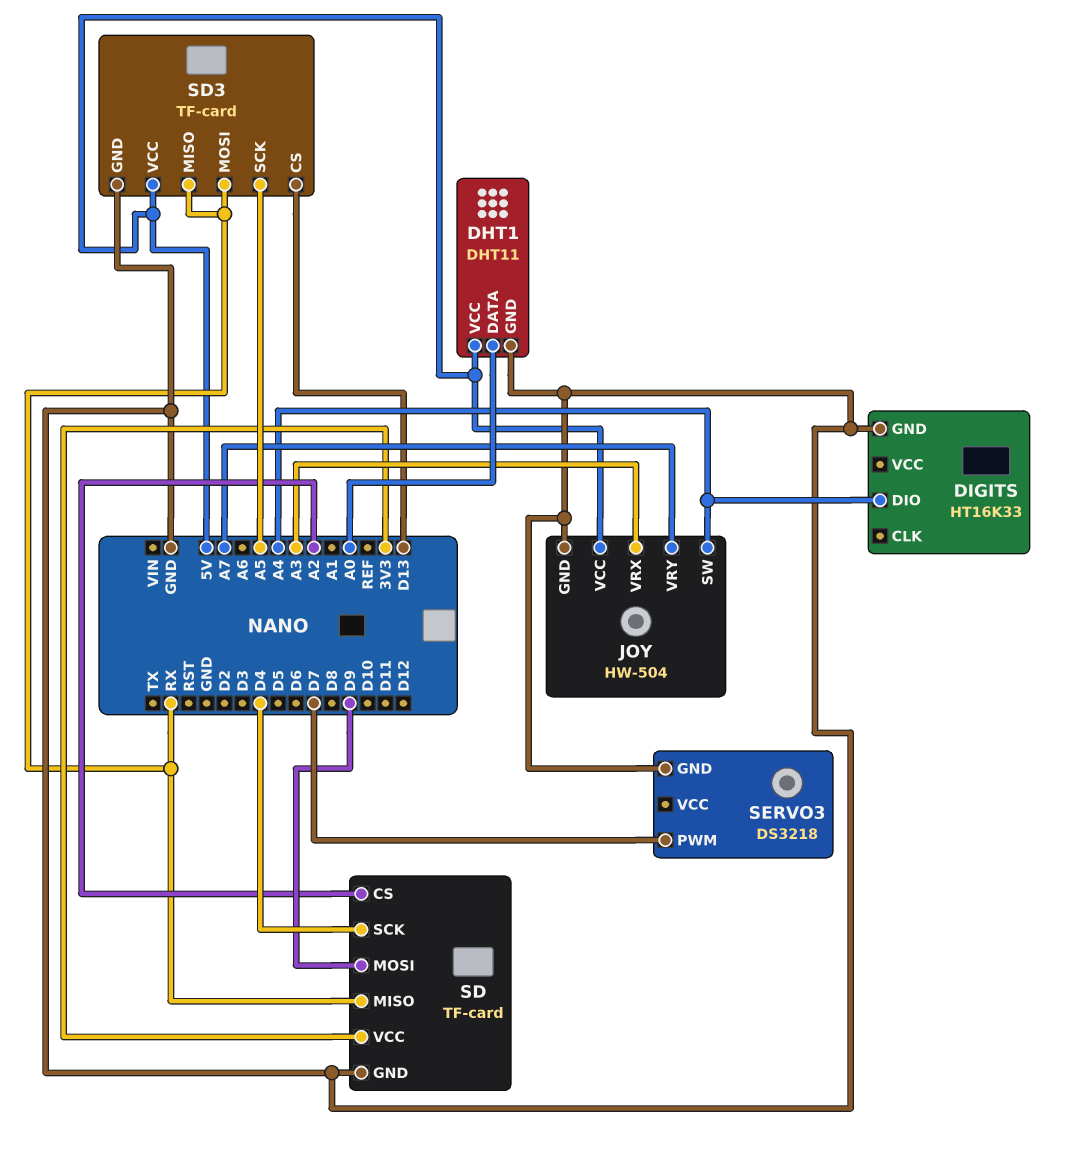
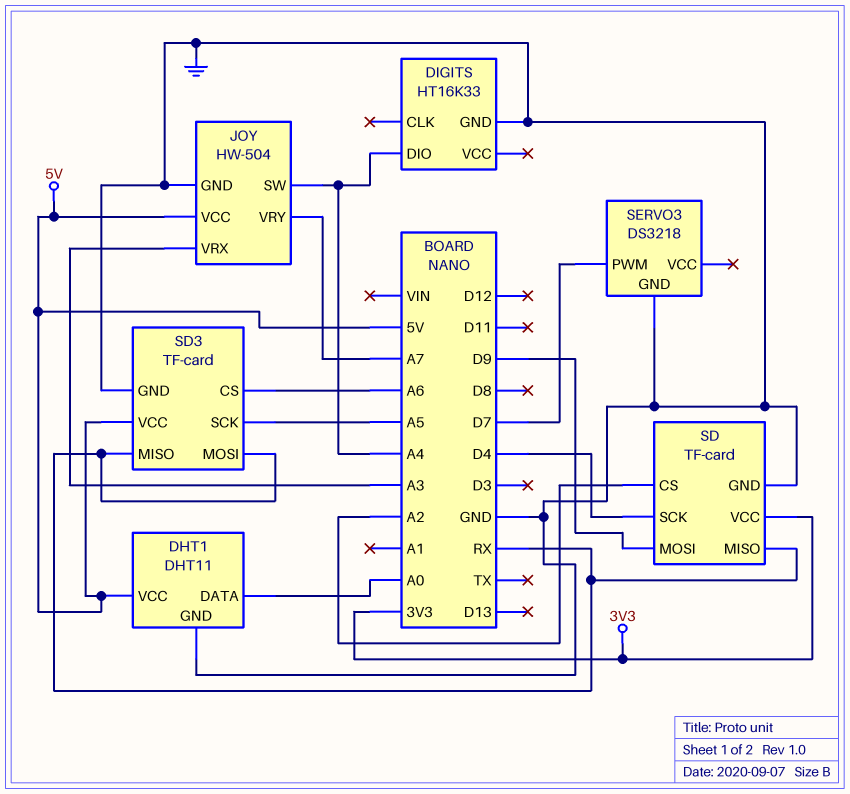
SD3 pin CS: D13 -> A6

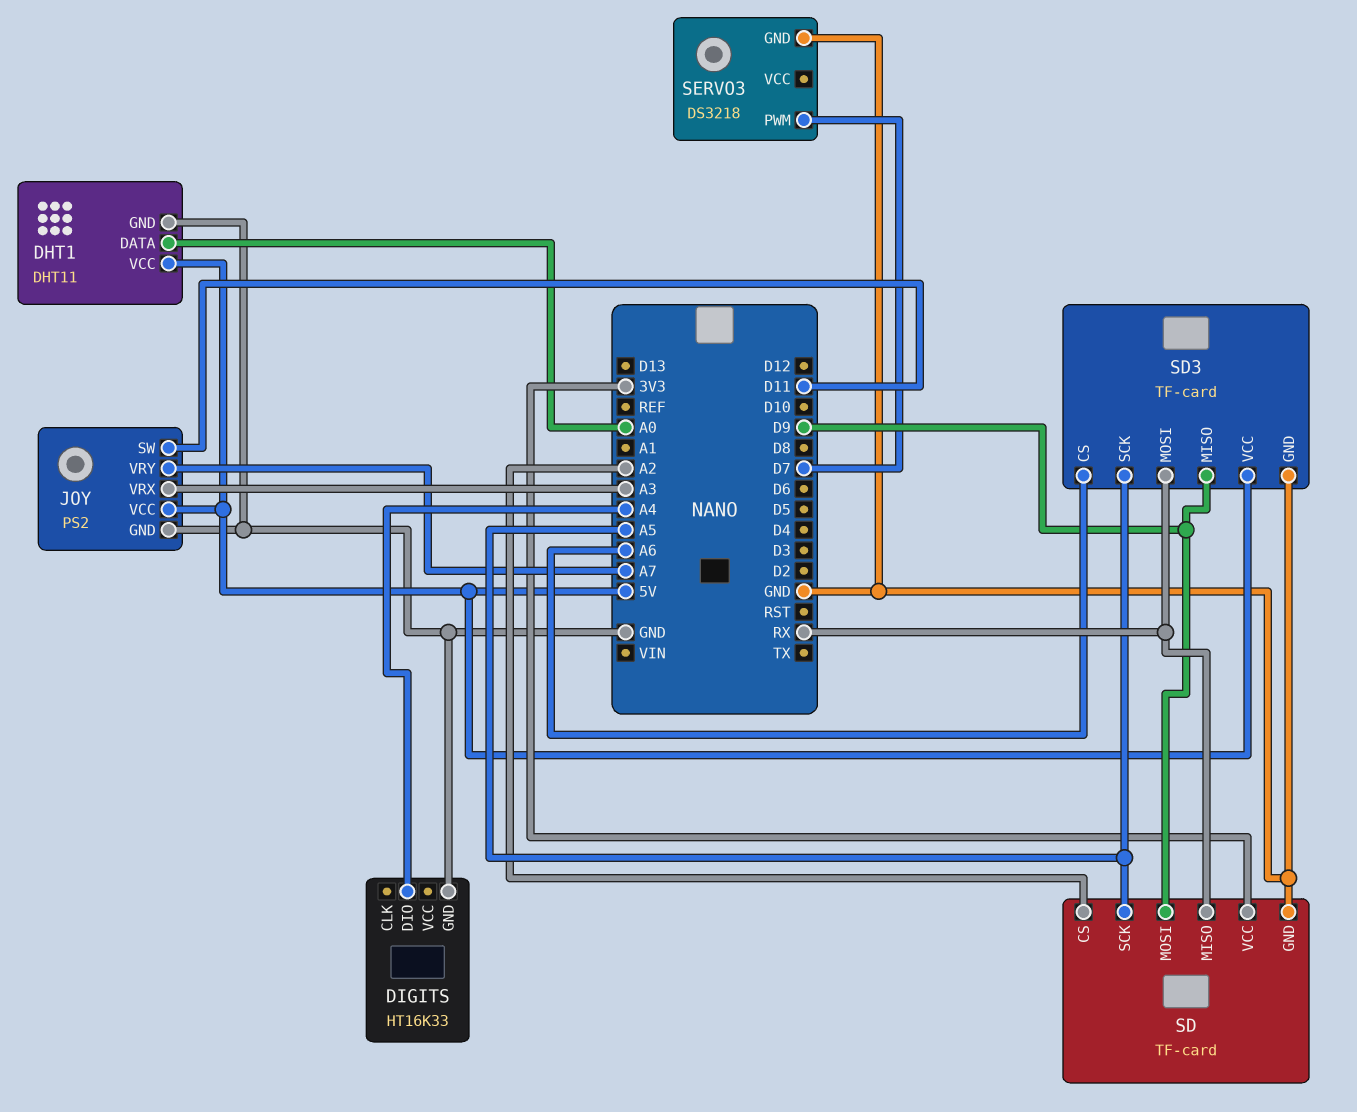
JOY: HW-504 -> PS2
JOY pin SW: A4 -> D11
SD pin SCK: D4 -> A5
SD3 pin MISO: RX -> D9

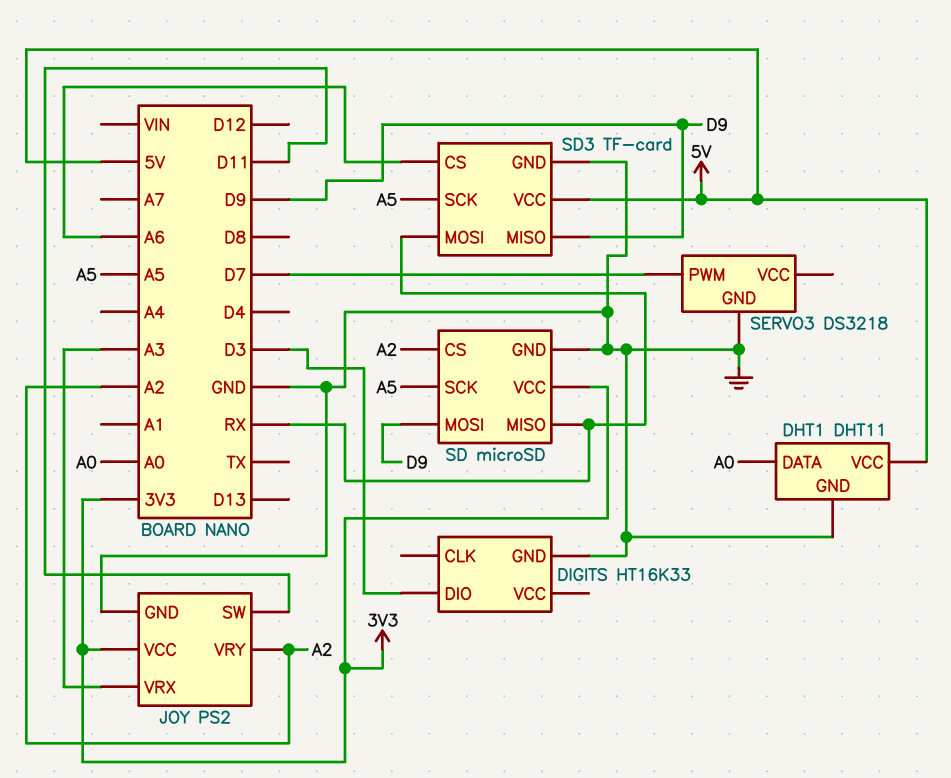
DIGITS pin DIO: A4 -> D3
JOY pin VCC: 5V -> 3V3
JOY pin VRY: A7 -> A2
SD: TF-card -> microSD

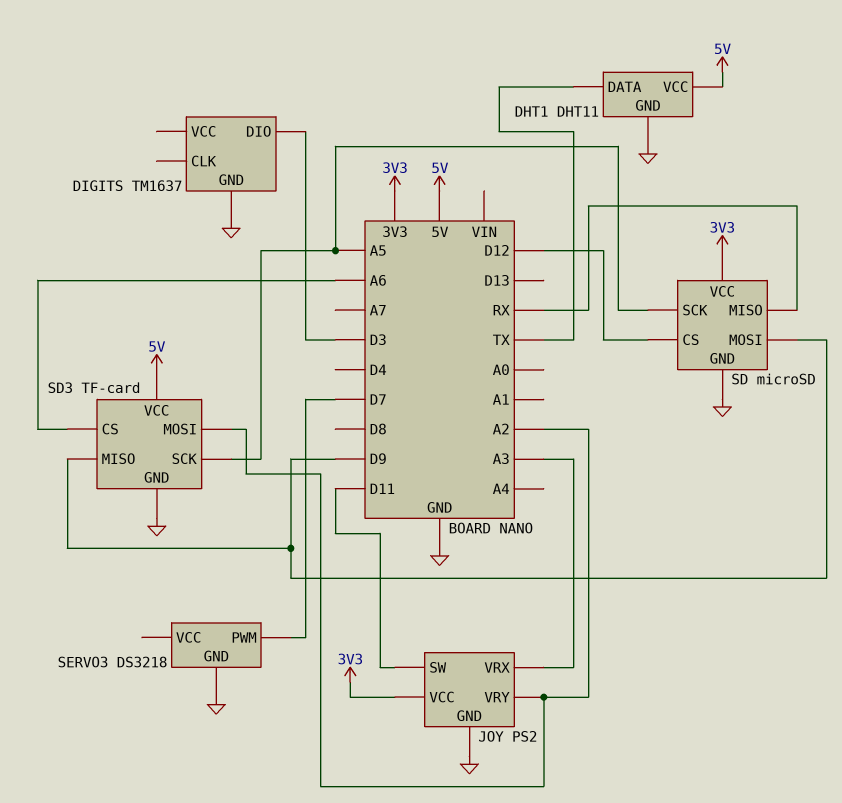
DHT1 pin DATA: A0 -> TX
DIGITS: HT16K33 -> TM1637
SD pin CS: A2 -> D12
SD3 pin MOSI: RX -> A2

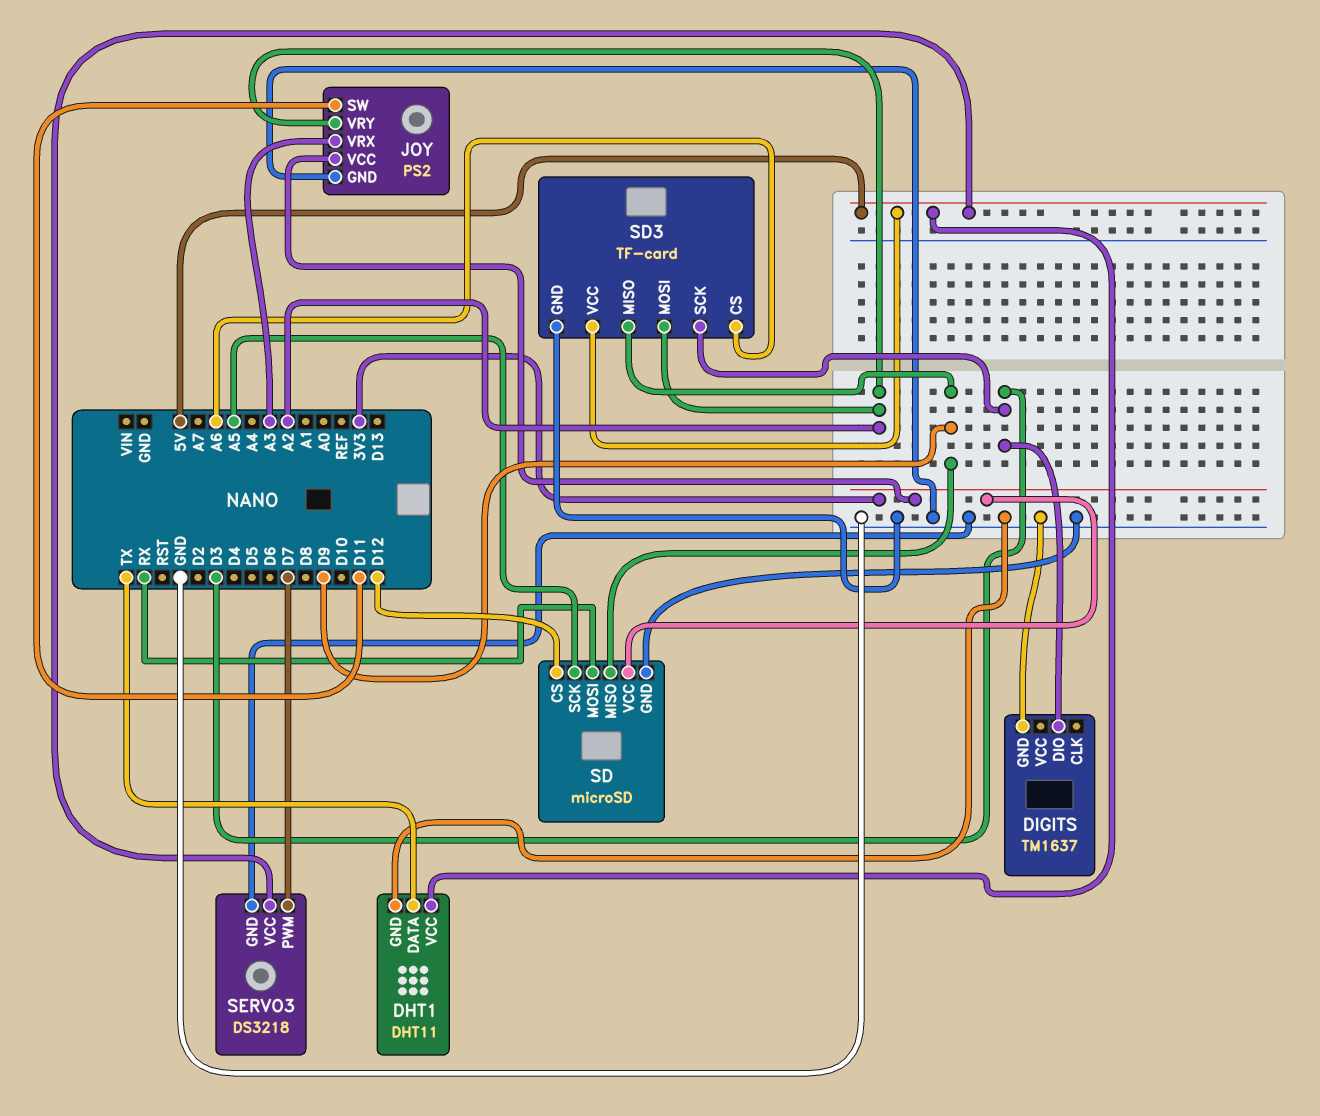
SD pin MISO: RX -> D9
SD pin MOSI: D9 -> RX
SD3 pin SCK: A5 -> D3
SERVO3 pin VCC: none -> 5V

